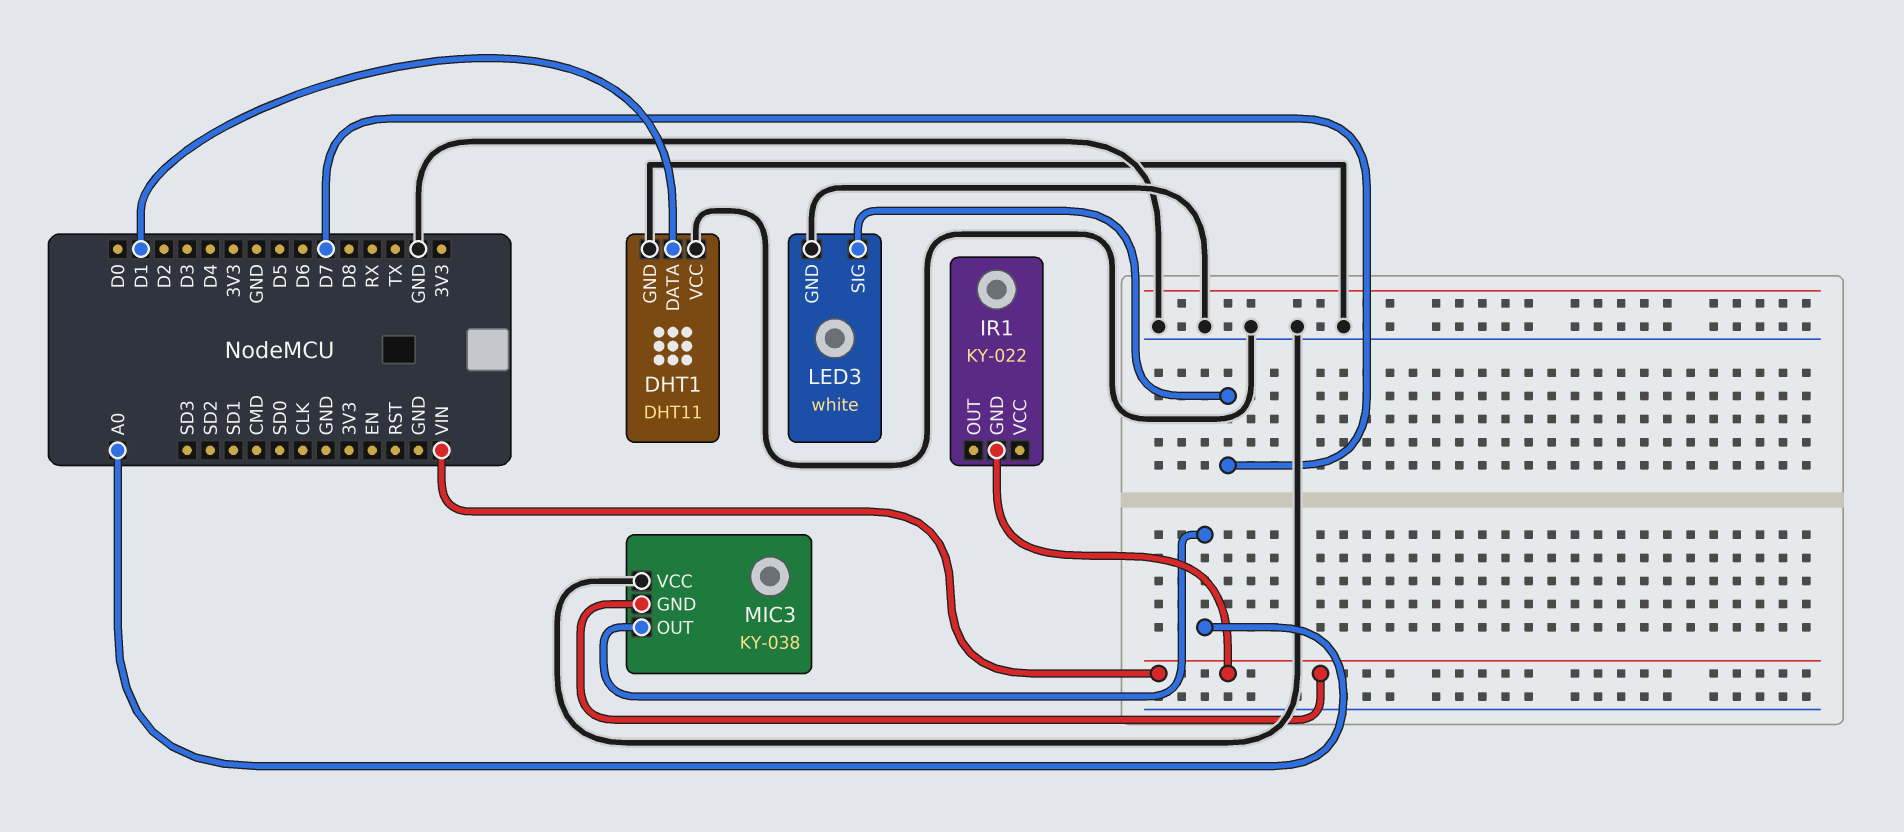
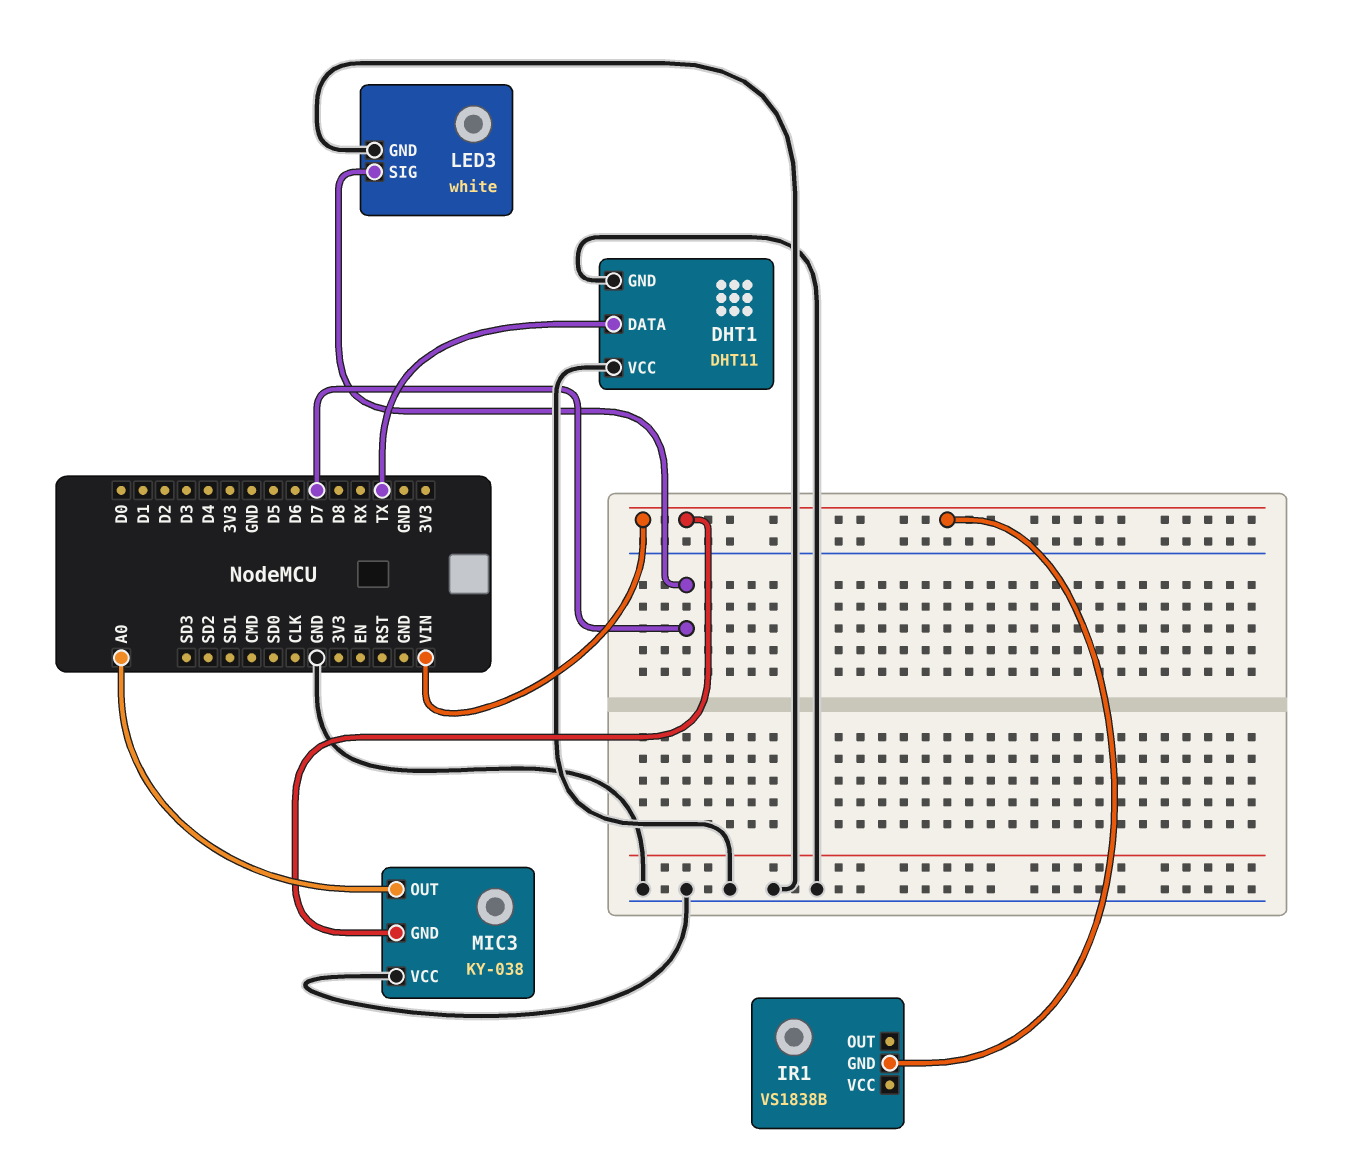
DHT1 pin DATA: D1 -> TX
IR1: KY-022 -> VS1838B

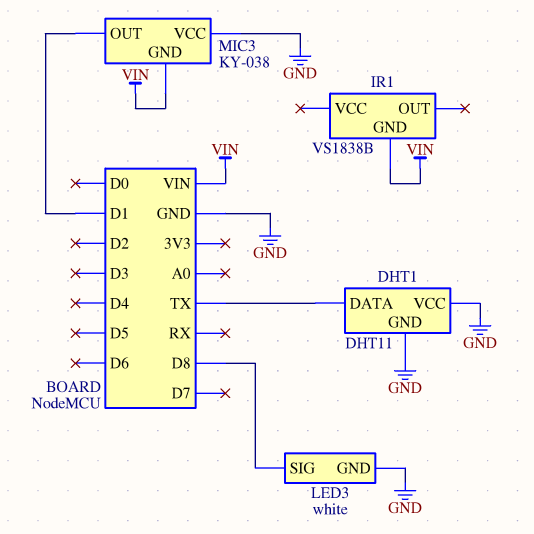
LED3 pin SIG: D7 -> D8
MIC3 pin OUT: A0 -> D1

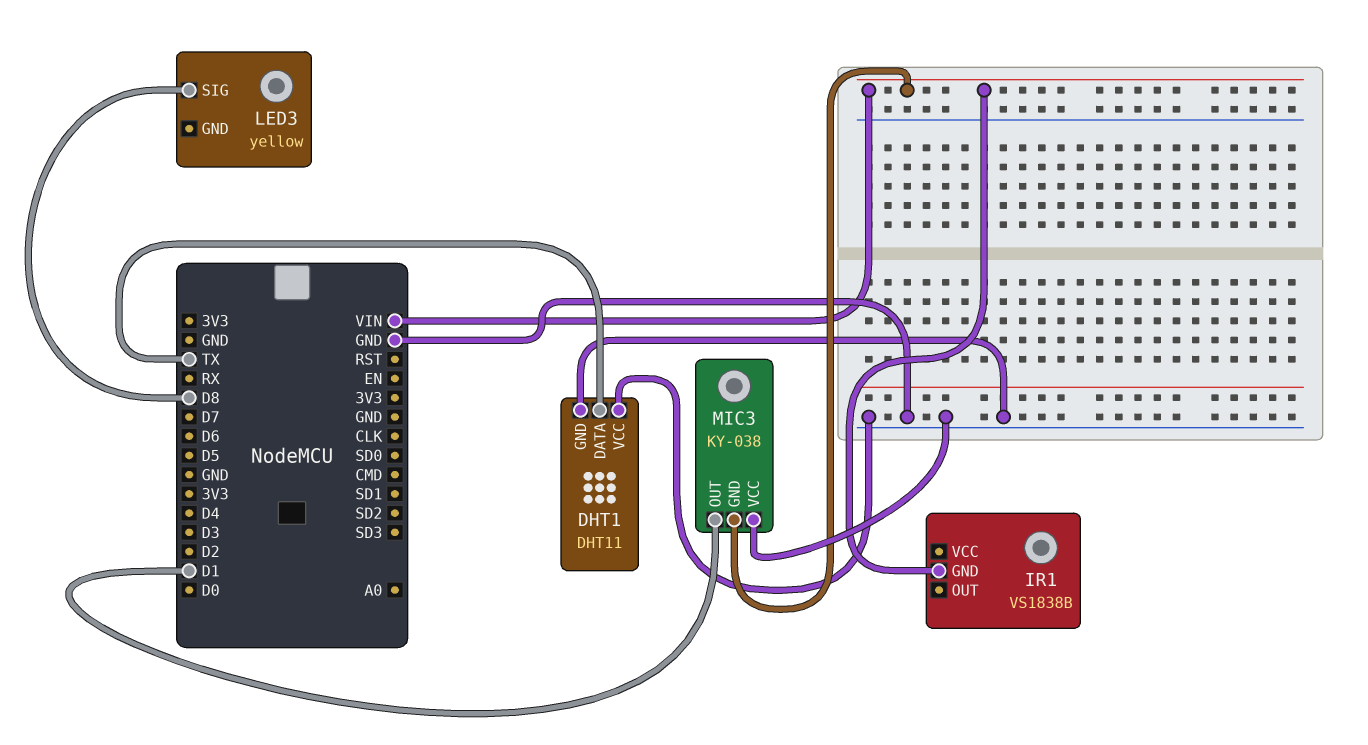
LED3: white -> yellow
LED3 pin GND: GND -> none

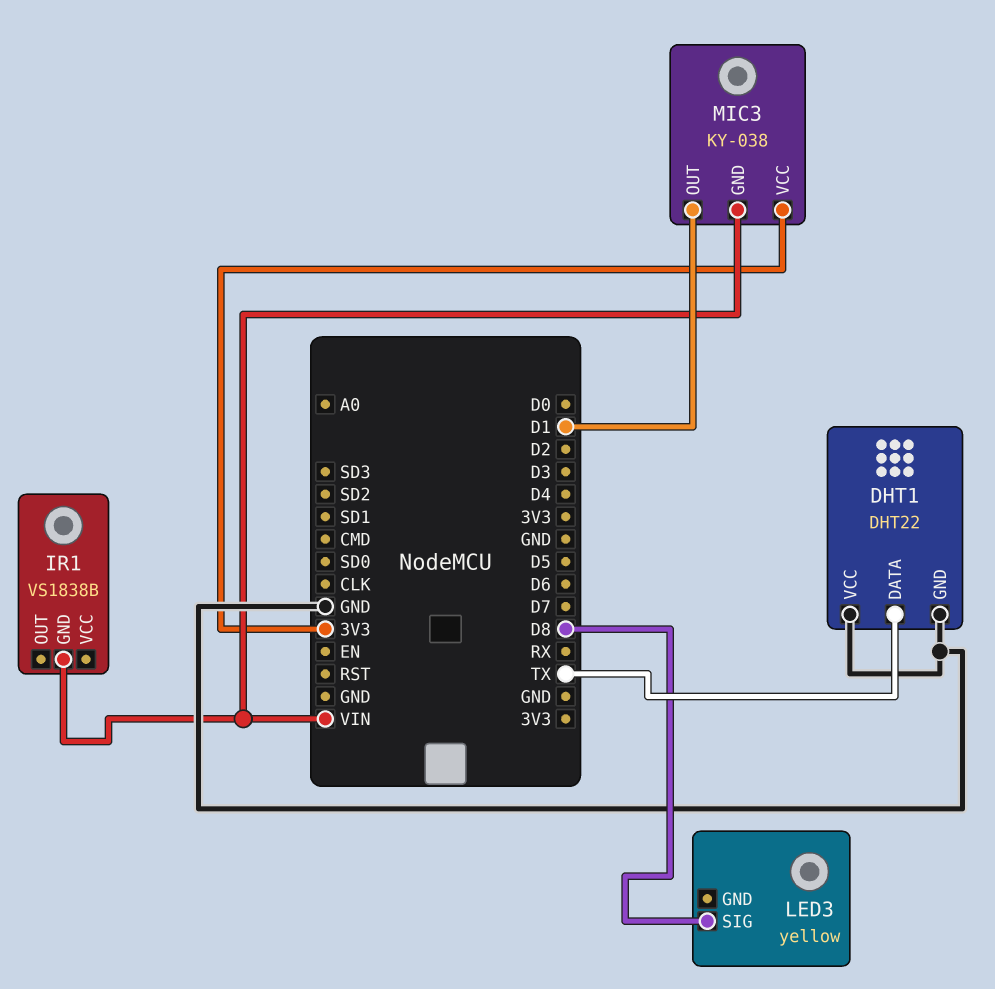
DHT1: DHT11 -> DHT22
MIC3 pin VCC: GND -> 3V3

